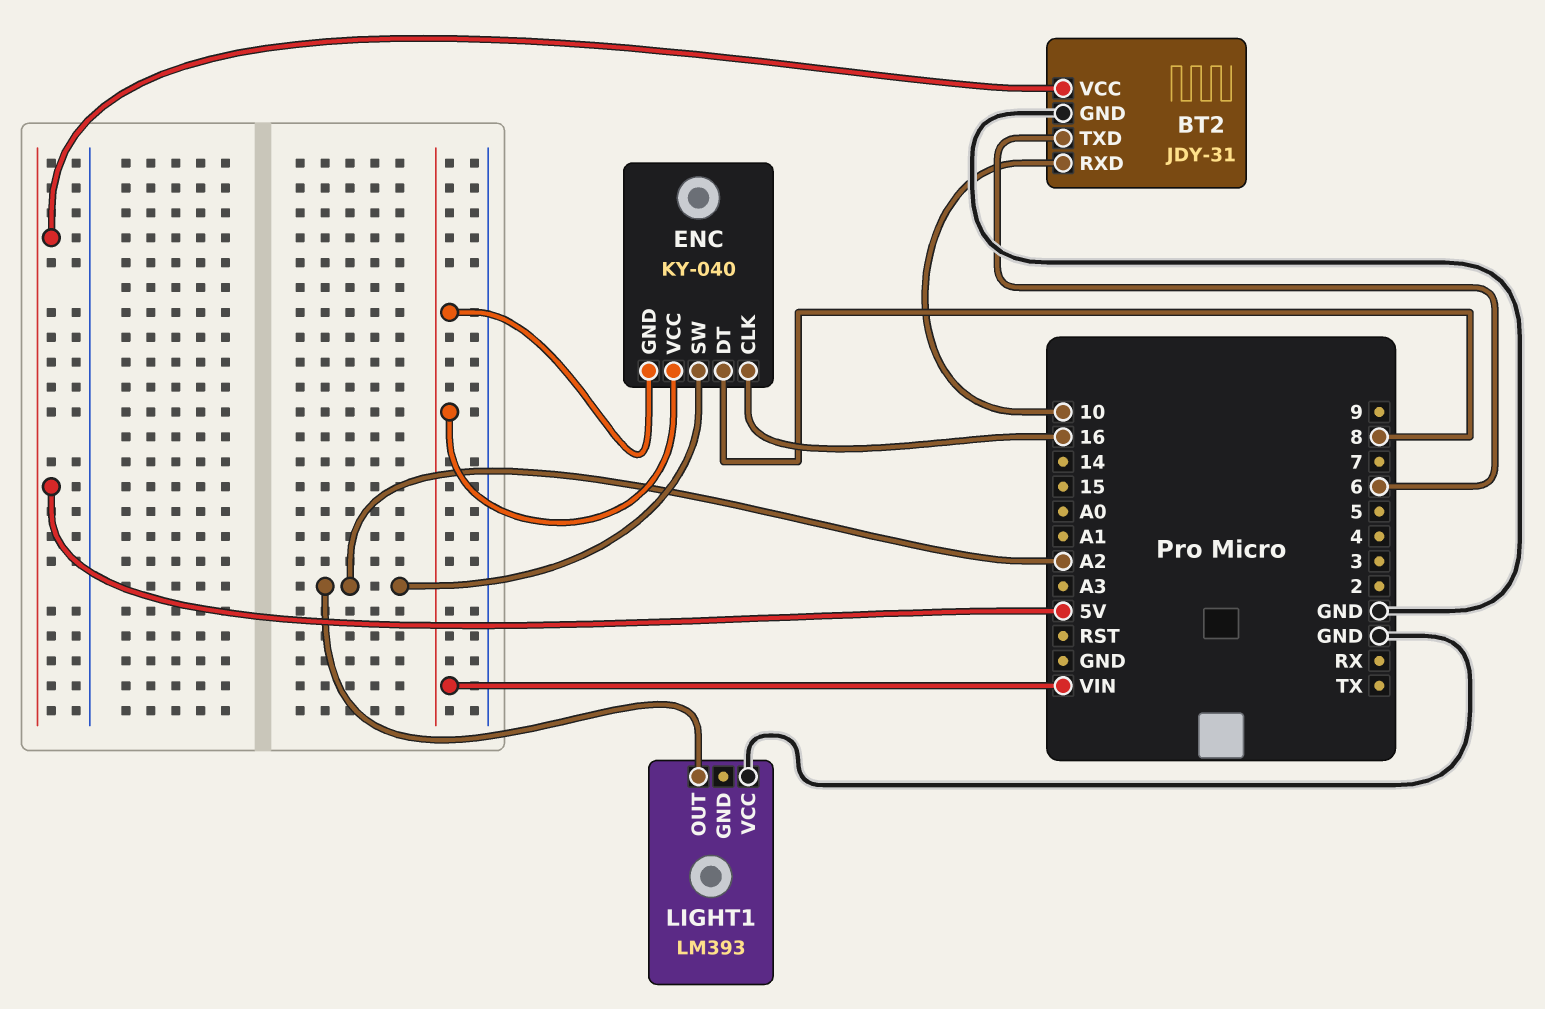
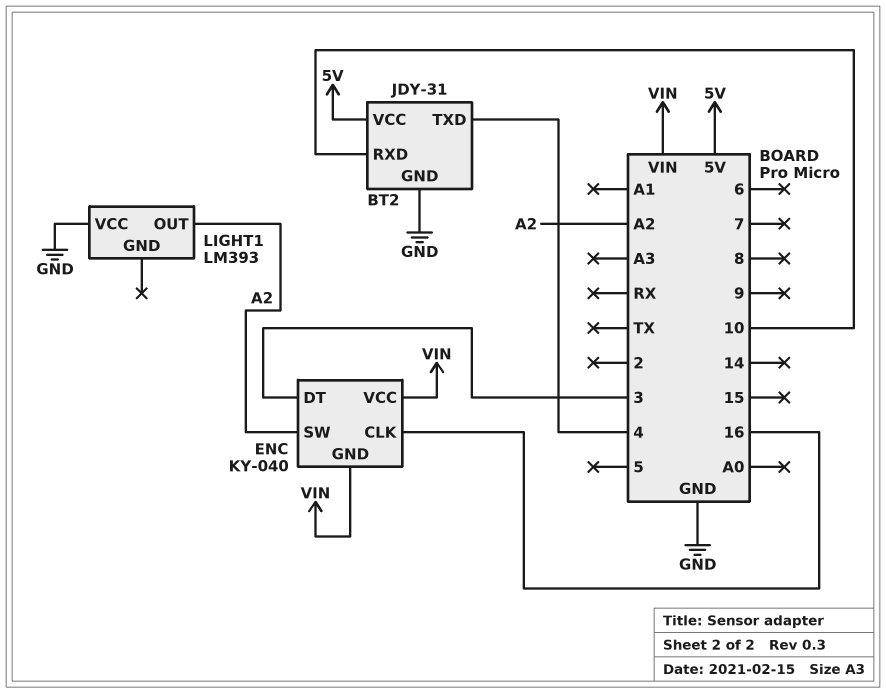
BT2 pin TXD: 6 -> 4
ENC pin DT: 8 -> 3

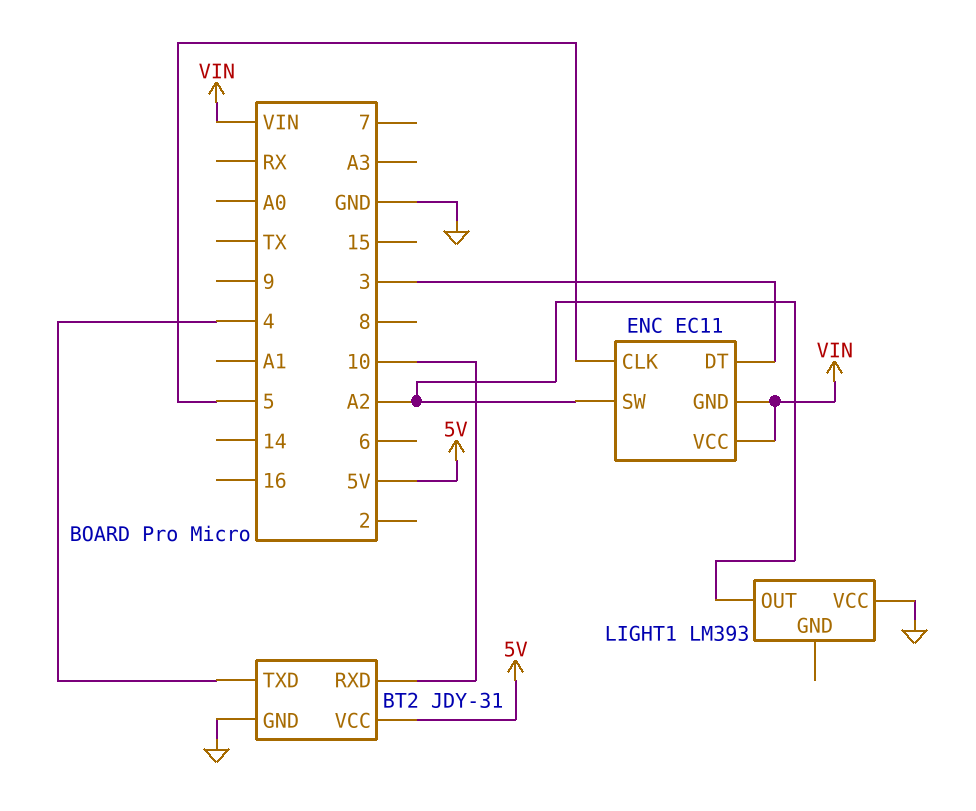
ENC: KY-040 -> EC11
ENC pin CLK: 16 -> 5

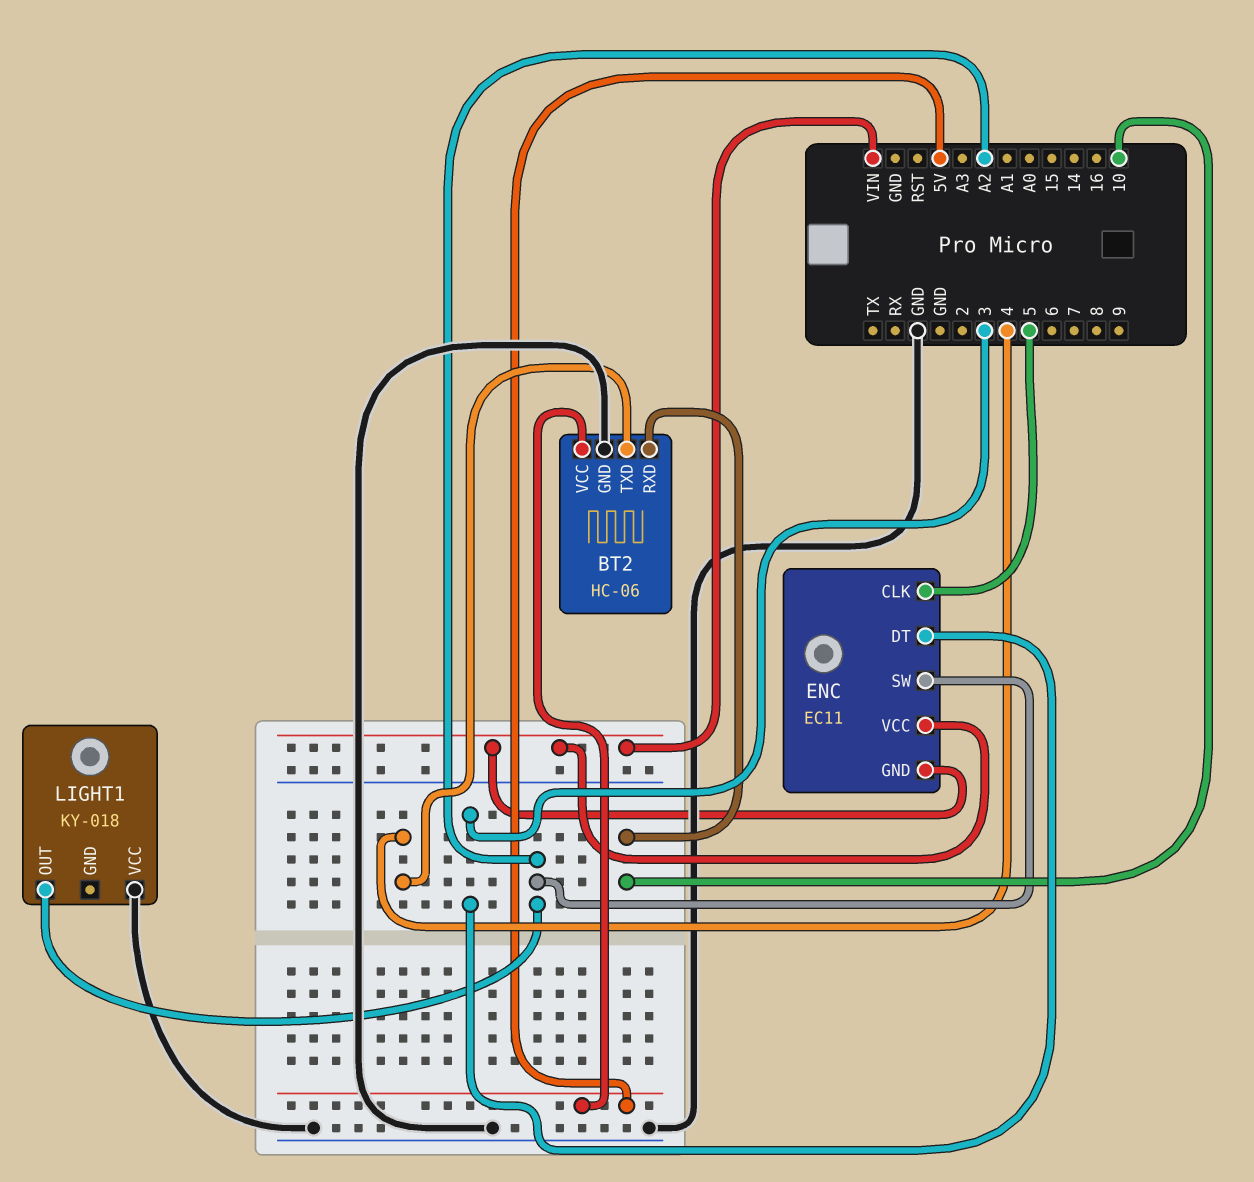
BT2: JDY-31 -> HC-06
LIGHT1: LM393 -> KY-018

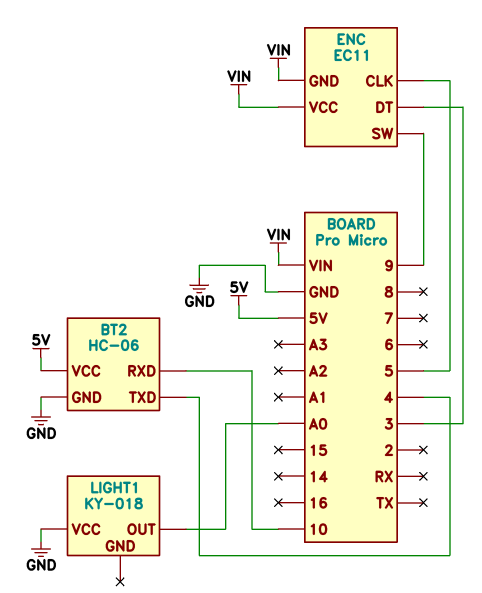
ENC pin SW: A2 -> 9
LIGHT1 pin OUT: A2 -> A0

